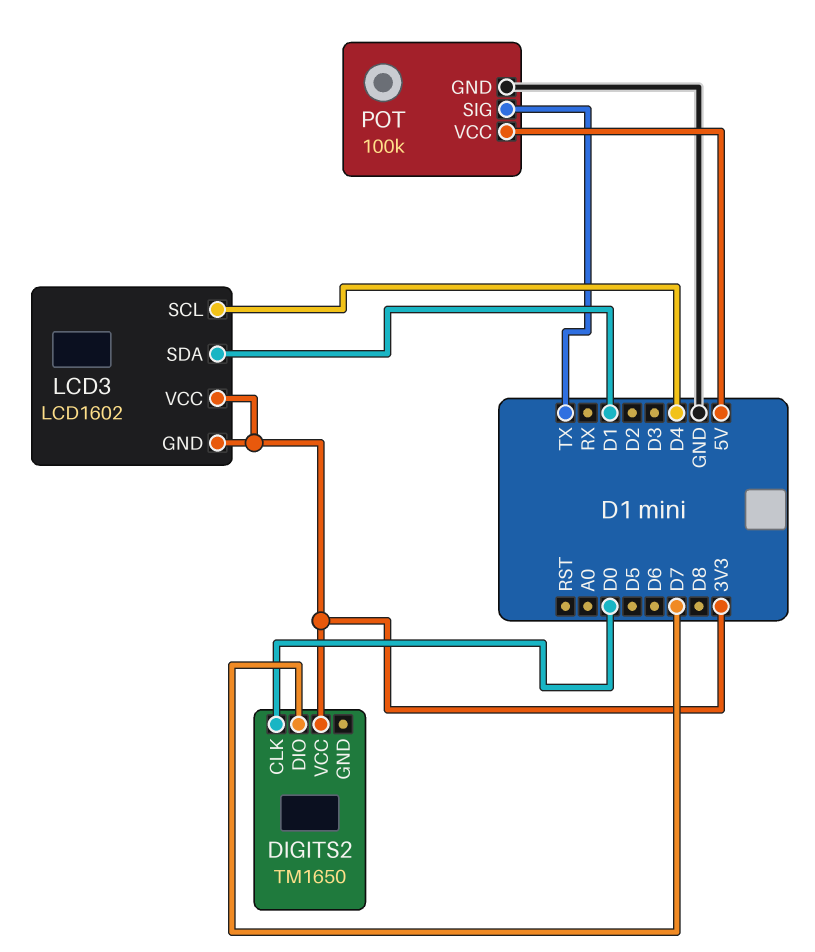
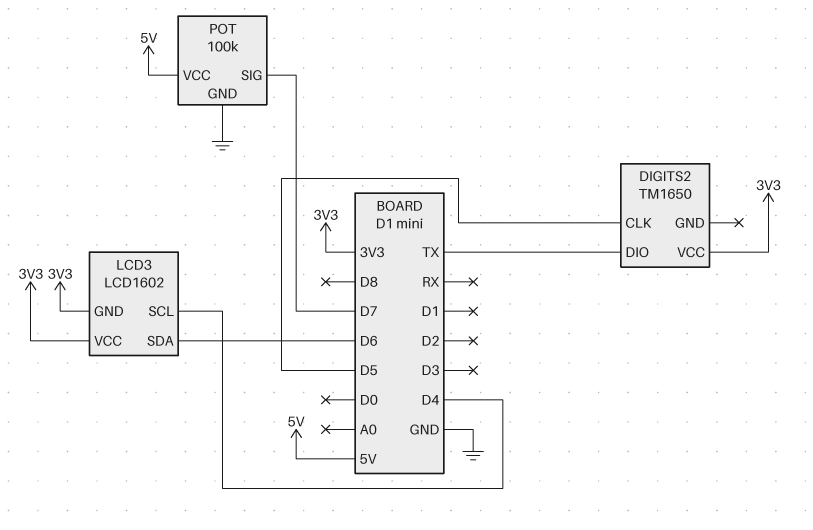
DIGITS2 pin CLK: D0 -> D5
DIGITS2 pin DIO: D7 -> TX
LCD3 pin SDA: D1 -> D6
POT pin SIG: TX -> D7

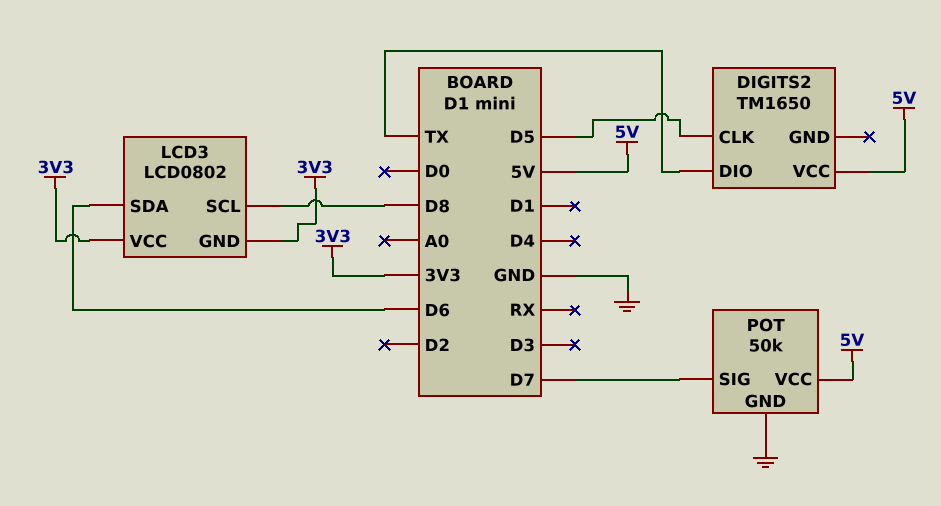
DIGITS2 pin VCC: 3V3 -> 5V
LCD3: LCD1602 -> LCD0802
LCD3 pin SCL: D4 -> D8
POT: 100k -> 50k

